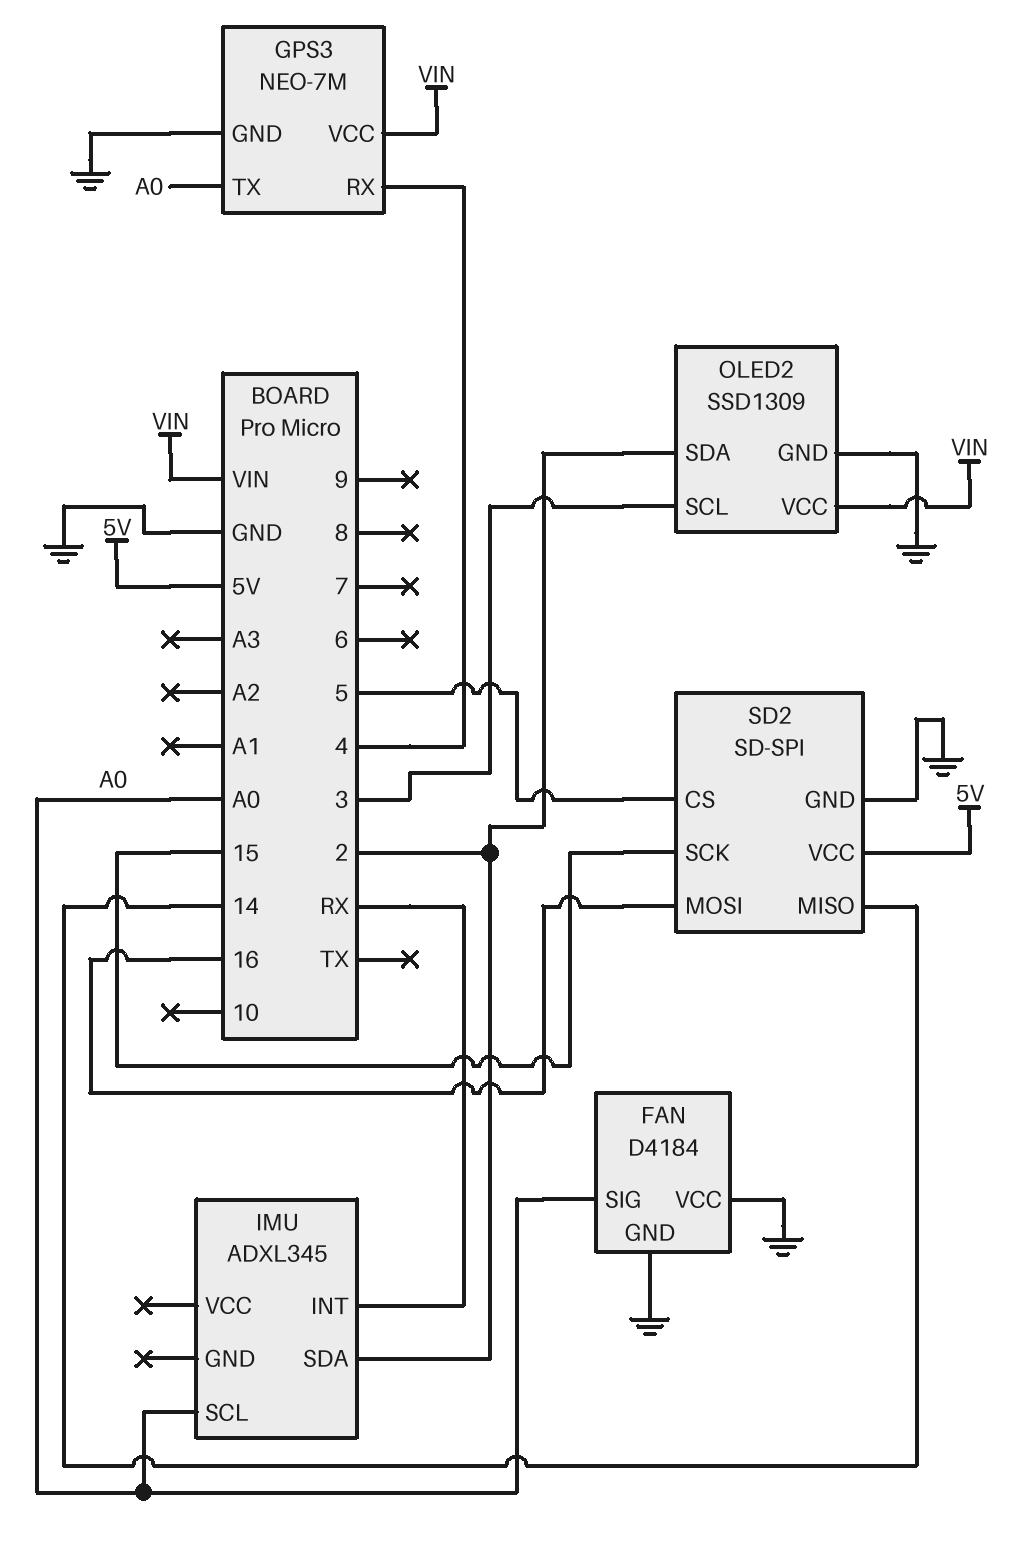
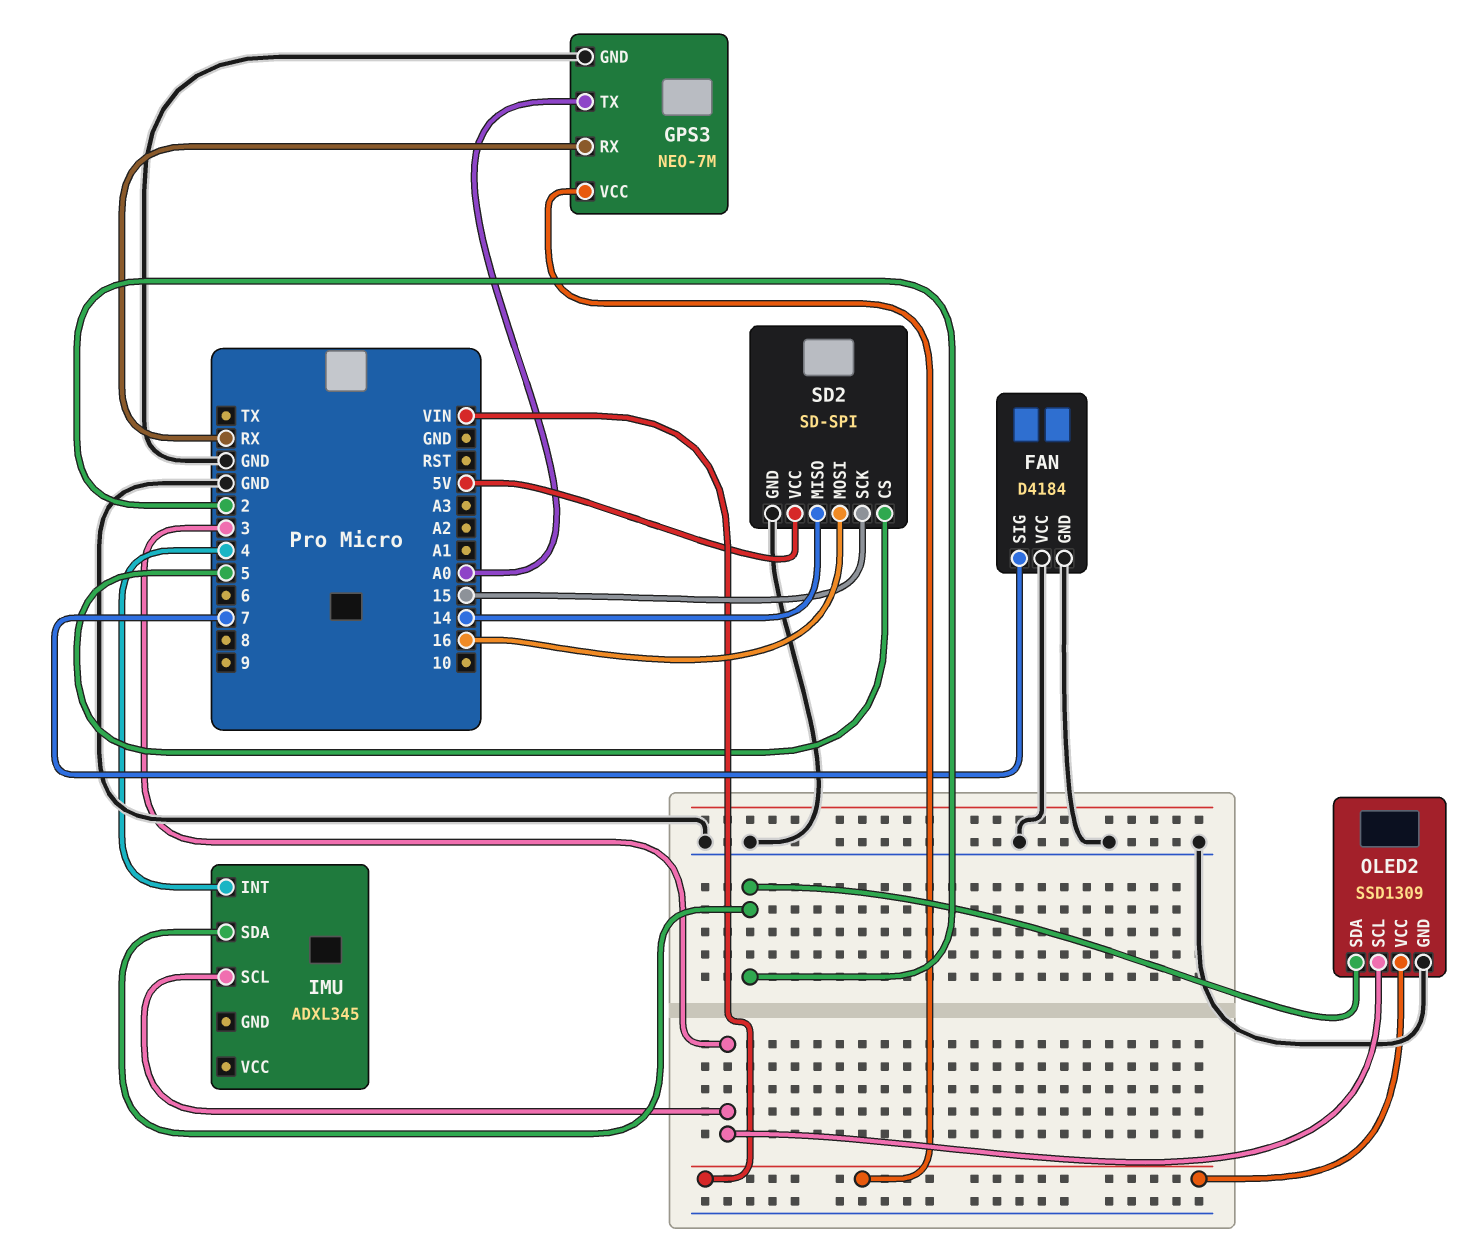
FAN pin SIG: A0 -> 7
GPS3 pin RX: 4 -> RX
IMU pin INT: RX -> 4
IMU pin SCL: A0 -> 3

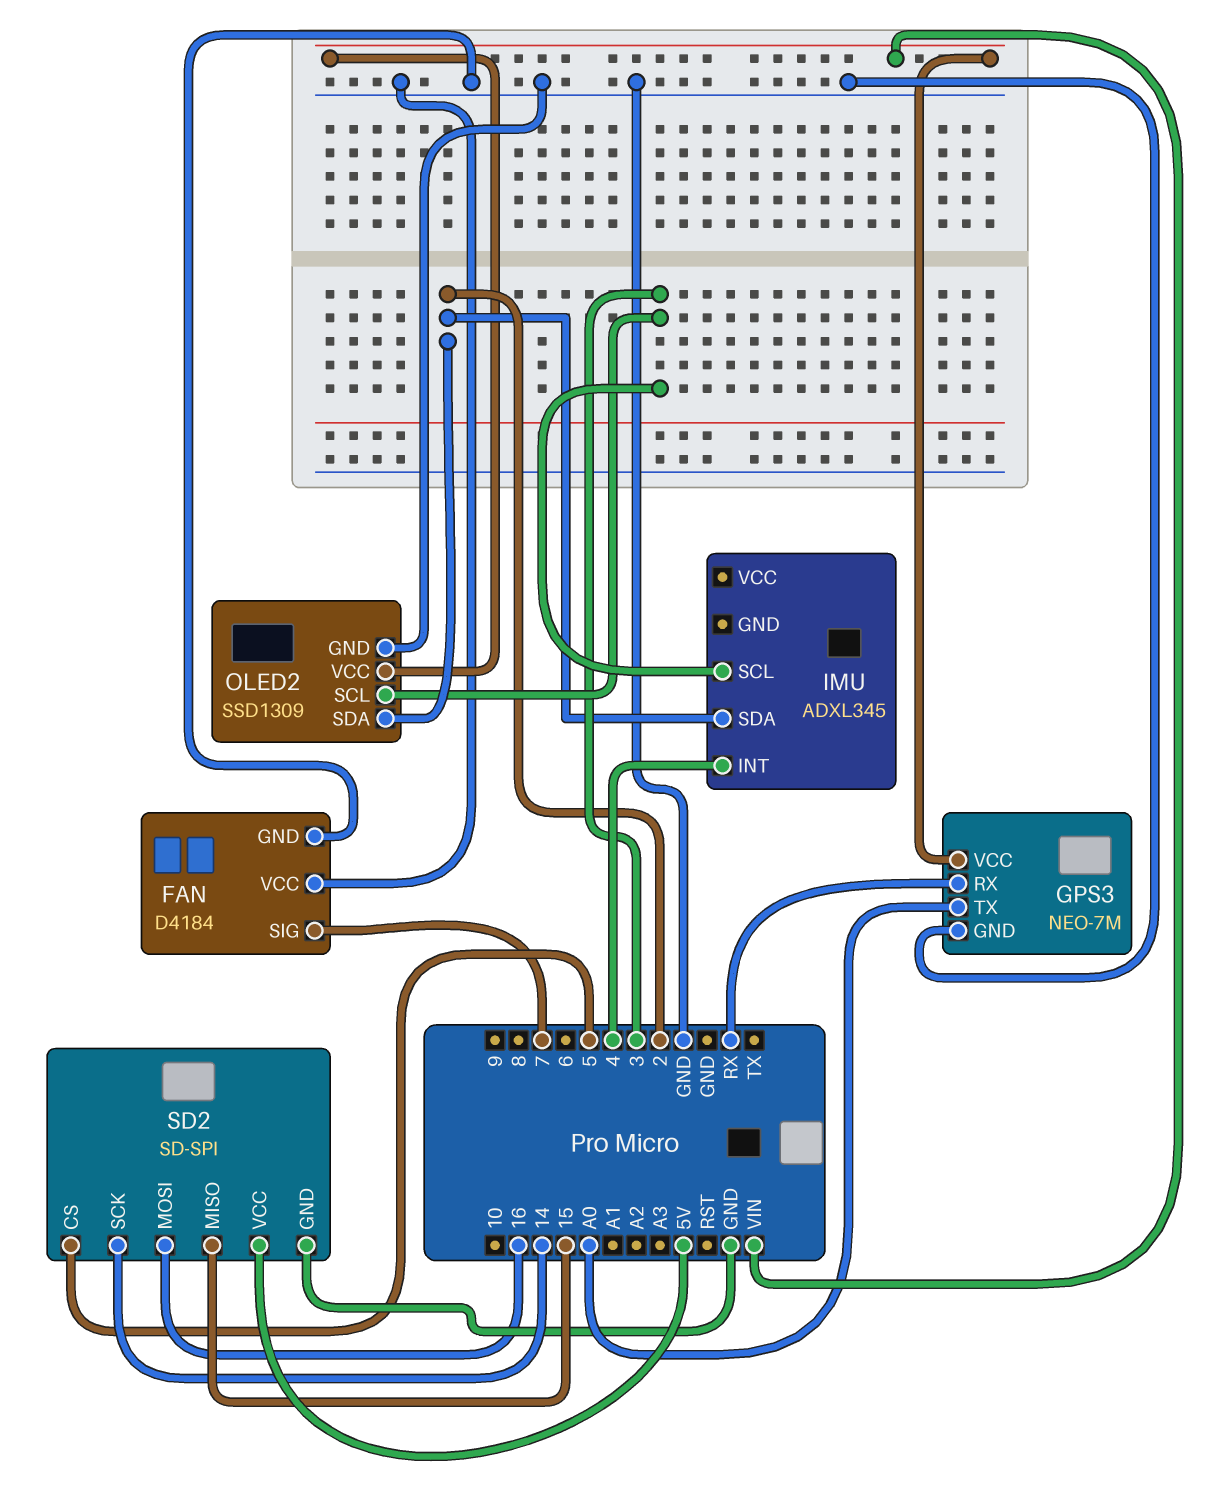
SD2 pin MISO: 14 -> 15
SD2 pin SCK: 15 -> 14

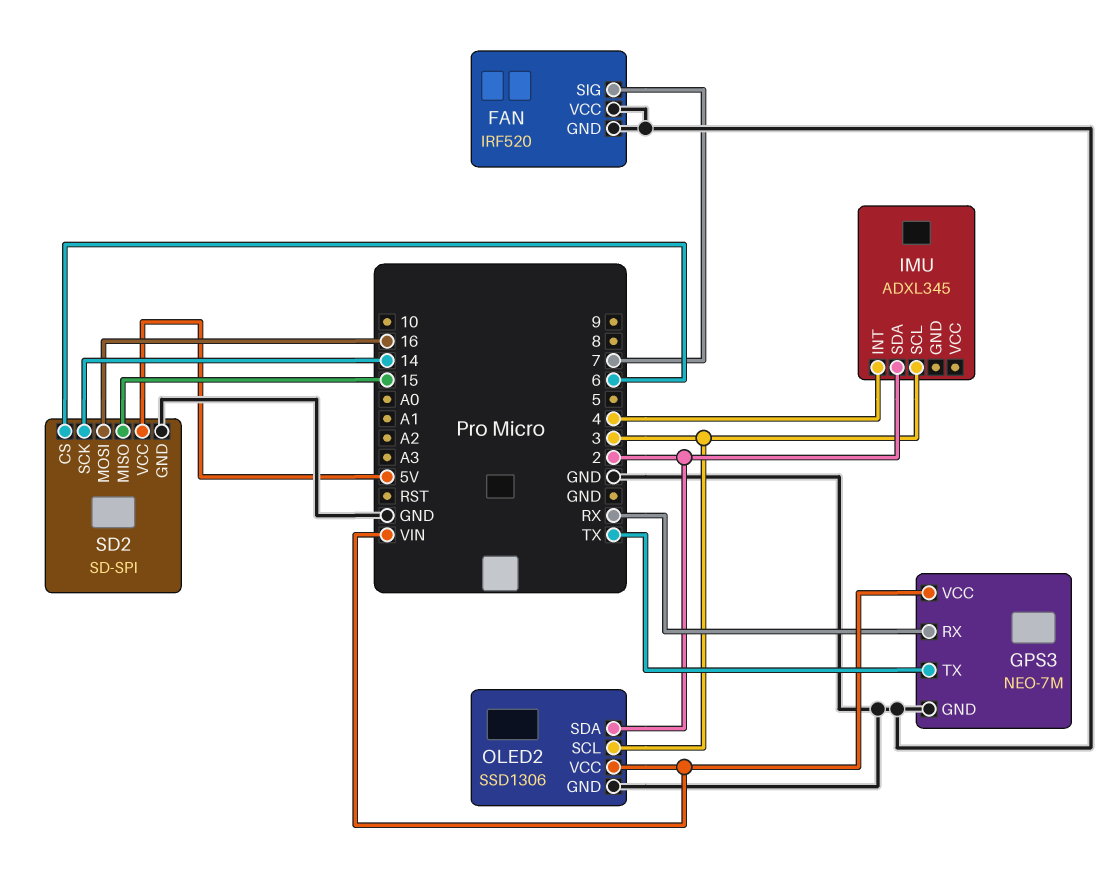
FAN: D4184 -> IRF520
GPS3 pin TX: A0 -> TX
OLED2: SSD1309 -> SSD1306
SD2 pin CS: 5 -> 6

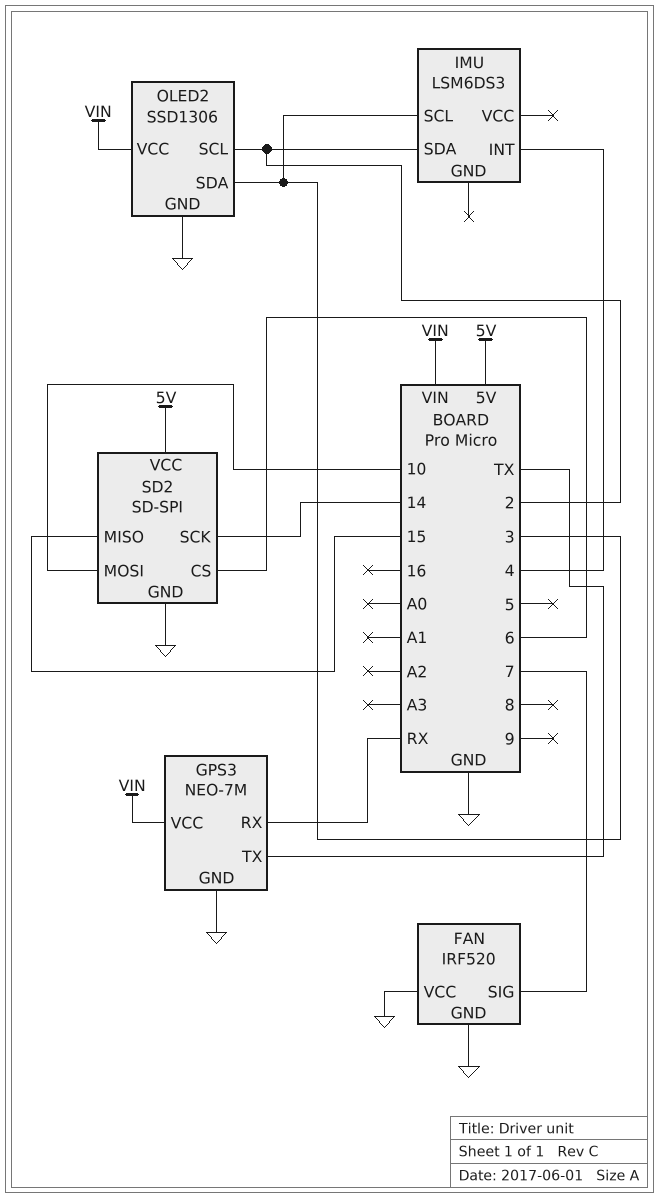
IMU: ADXL345 -> LSM6DS3
OLED2 pin SCL: 3 -> 2
OLED2 pin SDA: 2 -> 3
SD2 pin MOSI: 16 -> 10

